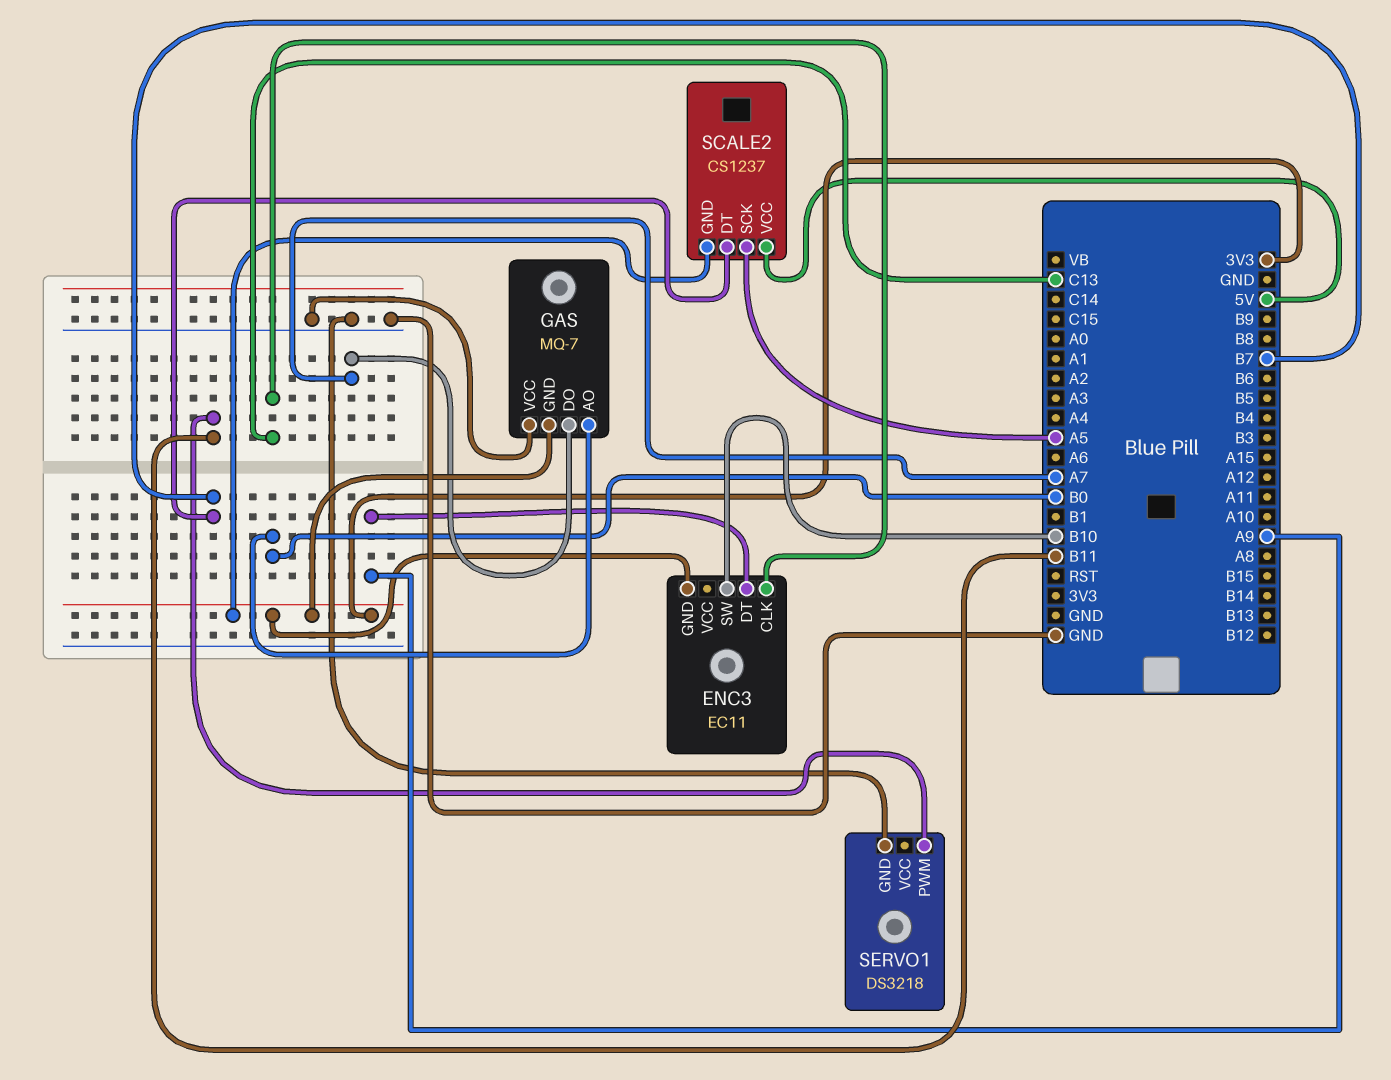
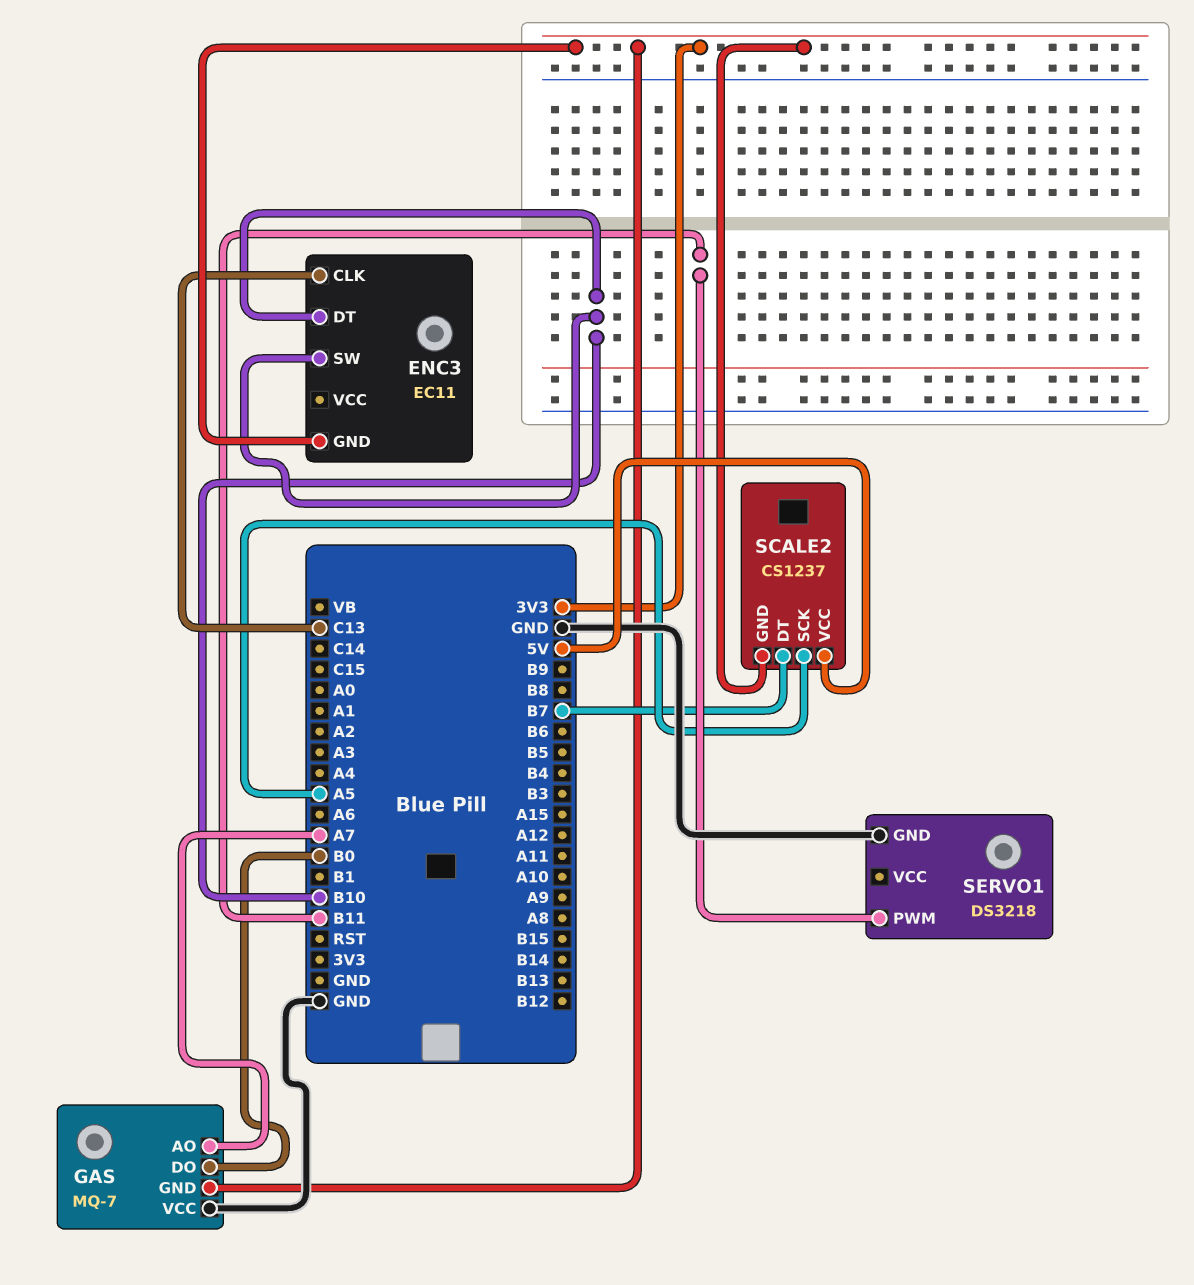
ENC3 pin DT: A9 -> B10
GAS pin AO: B0 -> A7
GAS pin DO: A7 -> B0

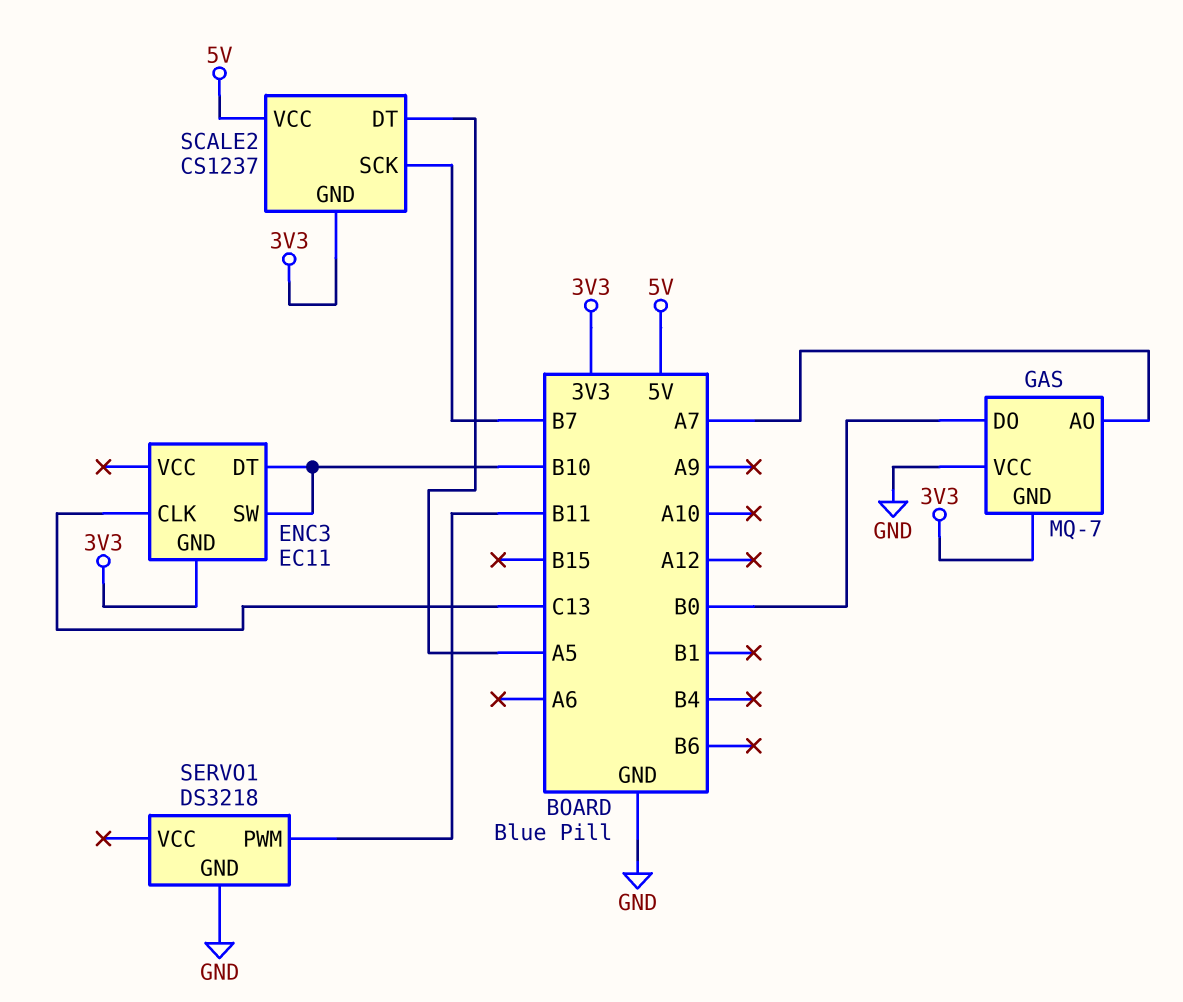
SCALE2 pin DT: B7 -> A5
SCALE2 pin SCK: A5 -> B7

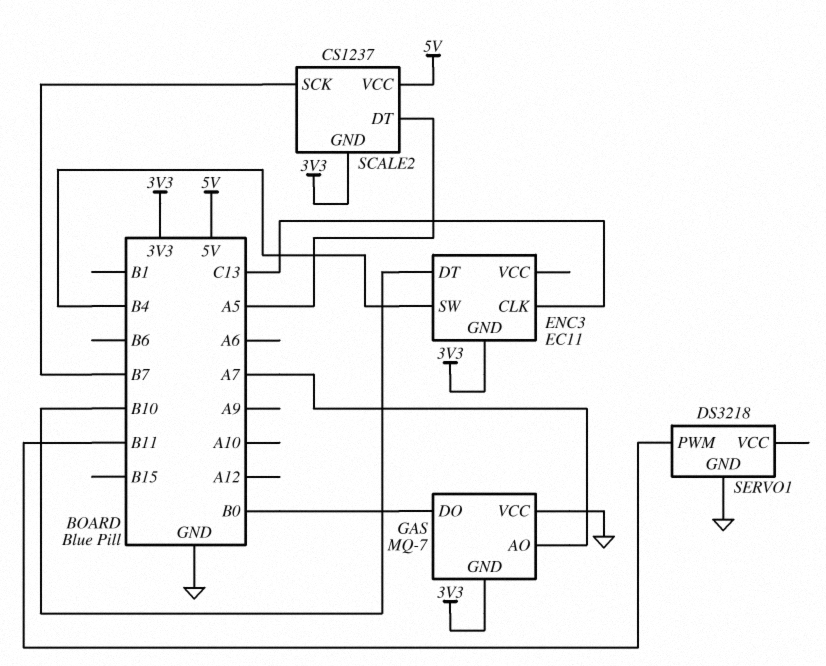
ENC3 pin SW: B10 -> B4

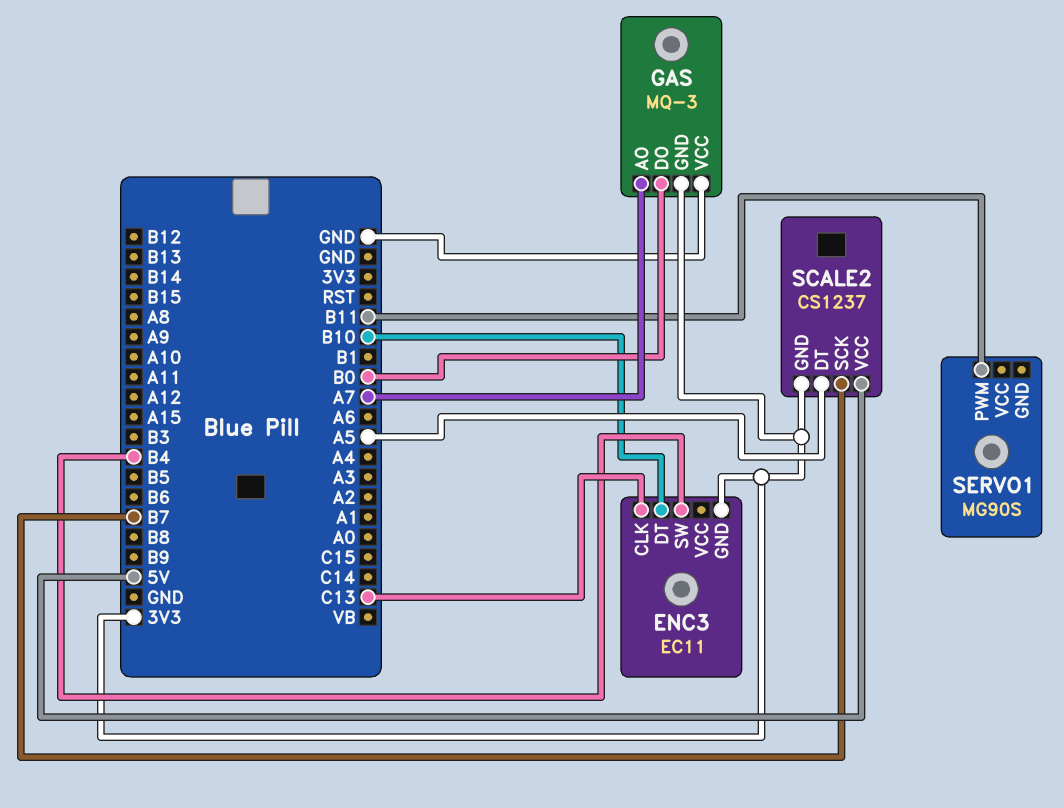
GAS: MQ-7 -> MQ-3
SERVO1: DS3218 -> MG90S
SERVO1 pin GND: GND -> none

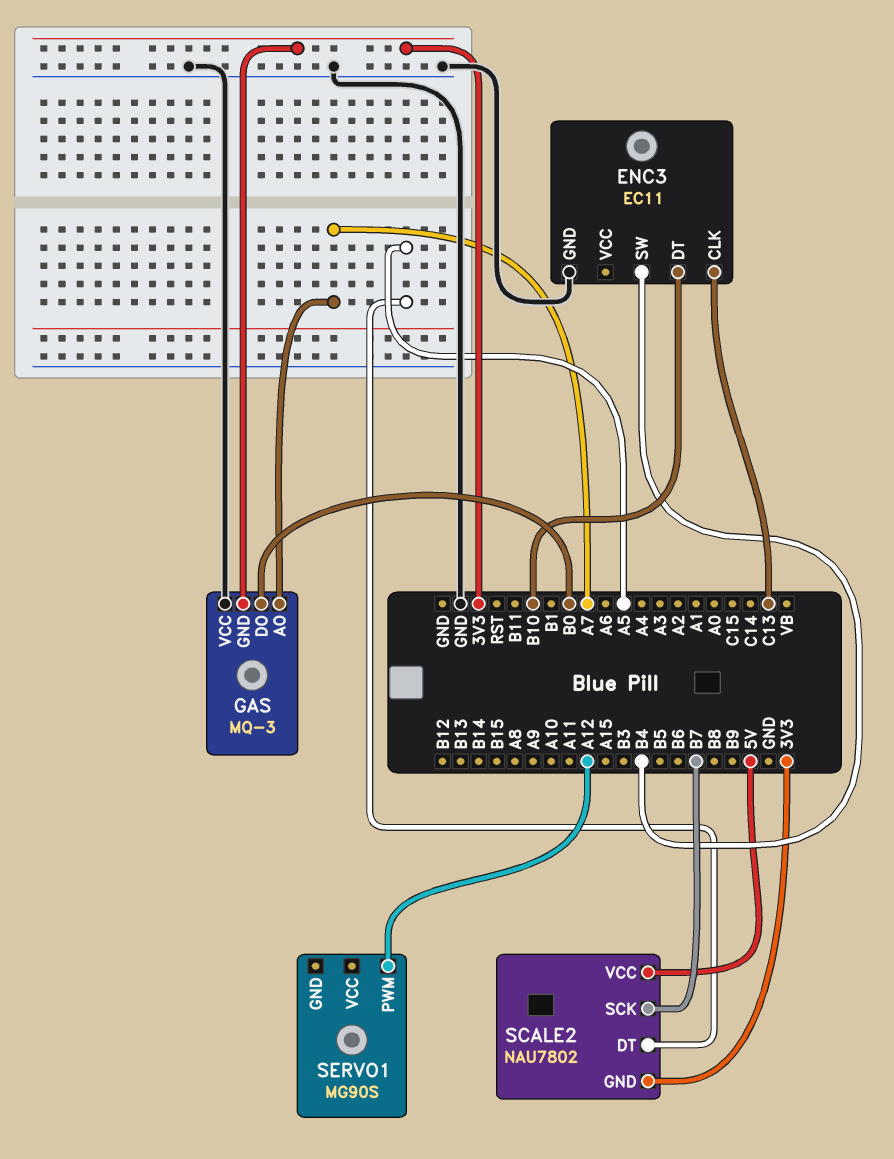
ENC3 pin GND: 3V3 -> GND
SCALE2: CS1237 -> NAU7802
SERVO1 pin PWM: B11 -> A12

